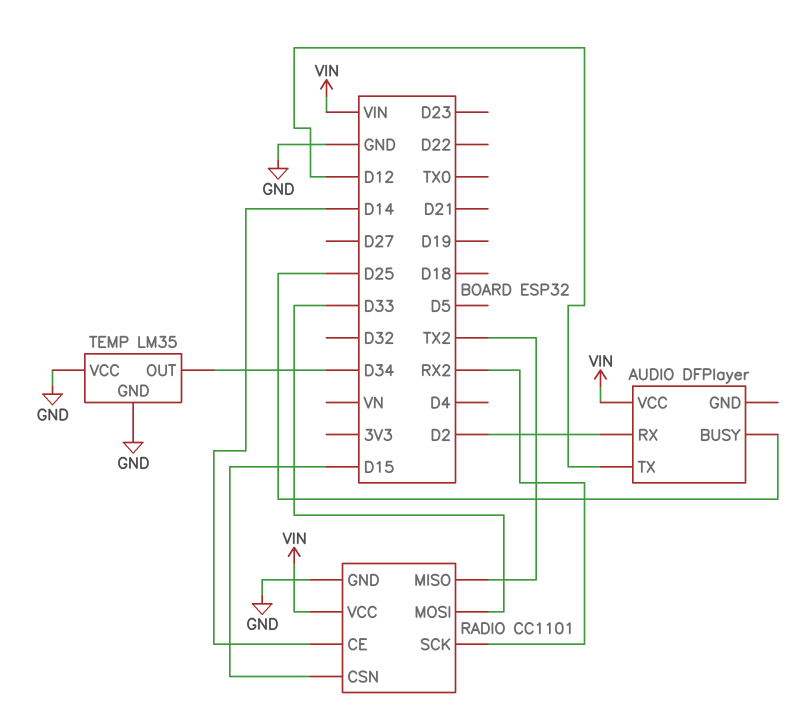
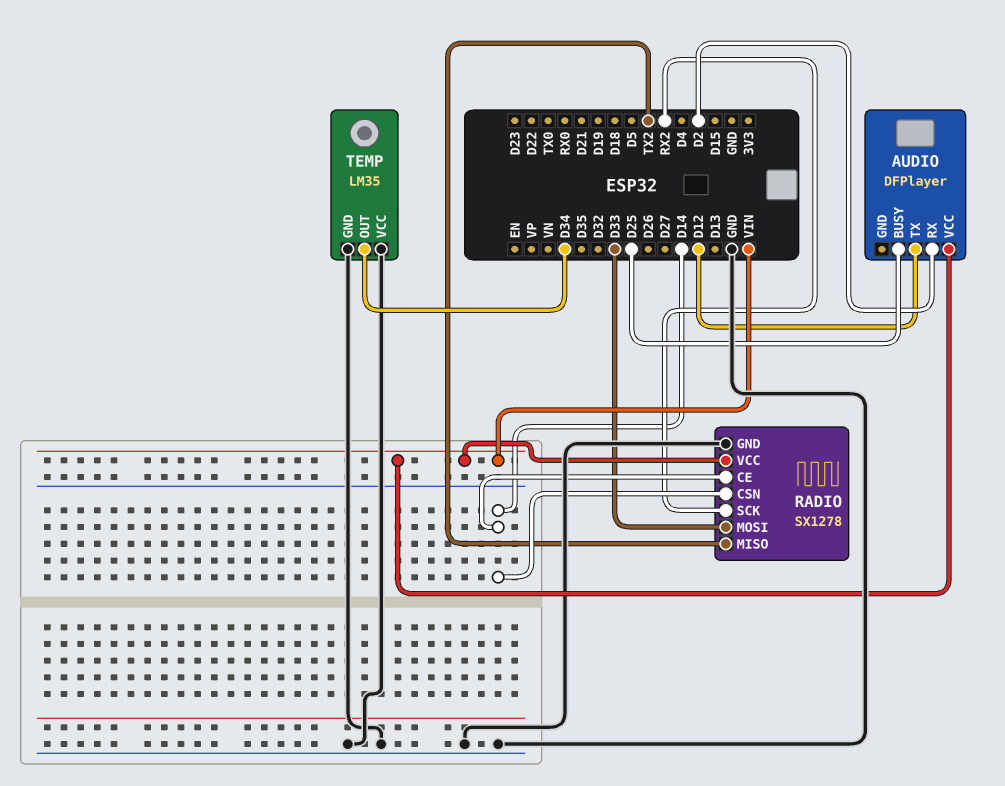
RADIO: CC1101 -> SX1278
RADIO pin CSN: D15 -> D14

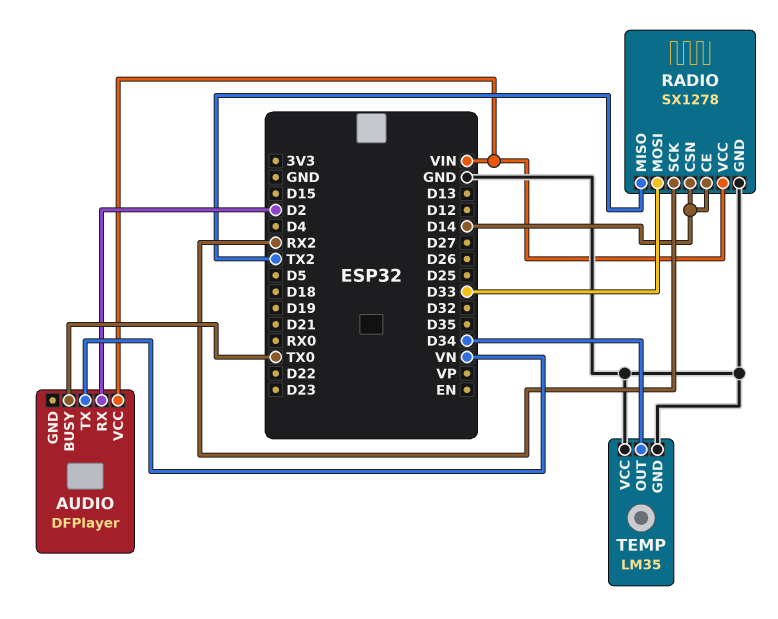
AUDIO pin BUSY: D25 -> TX0
AUDIO pin TX: D12 -> VN

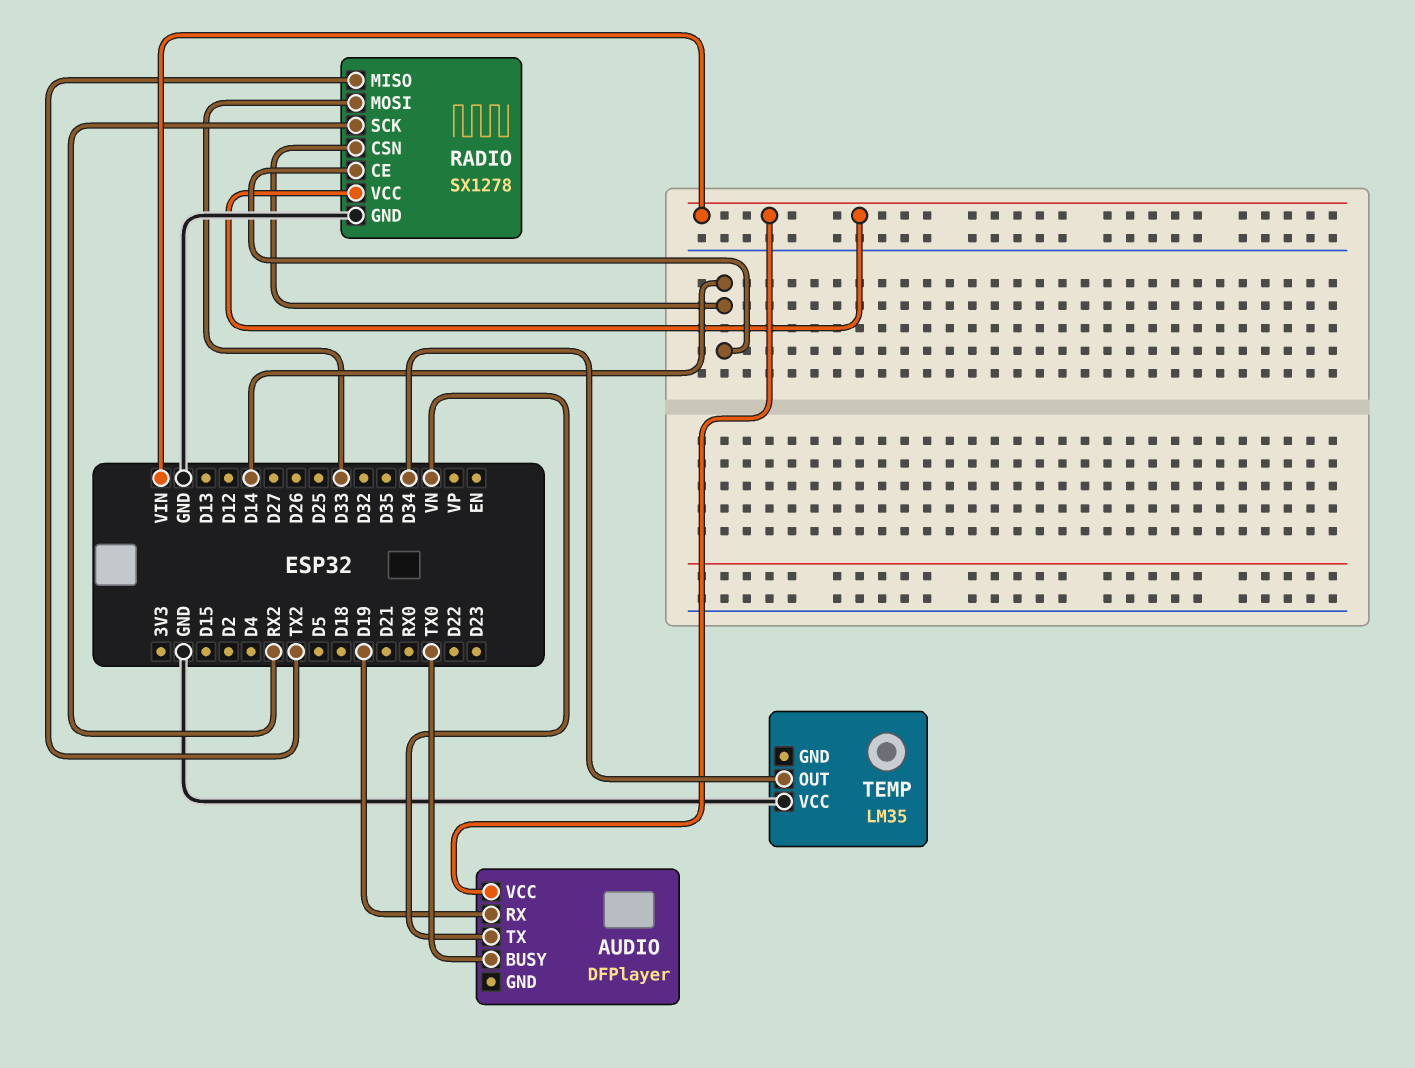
AUDIO pin RX: D2 -> D19
TEMP pin GND: GND -> none

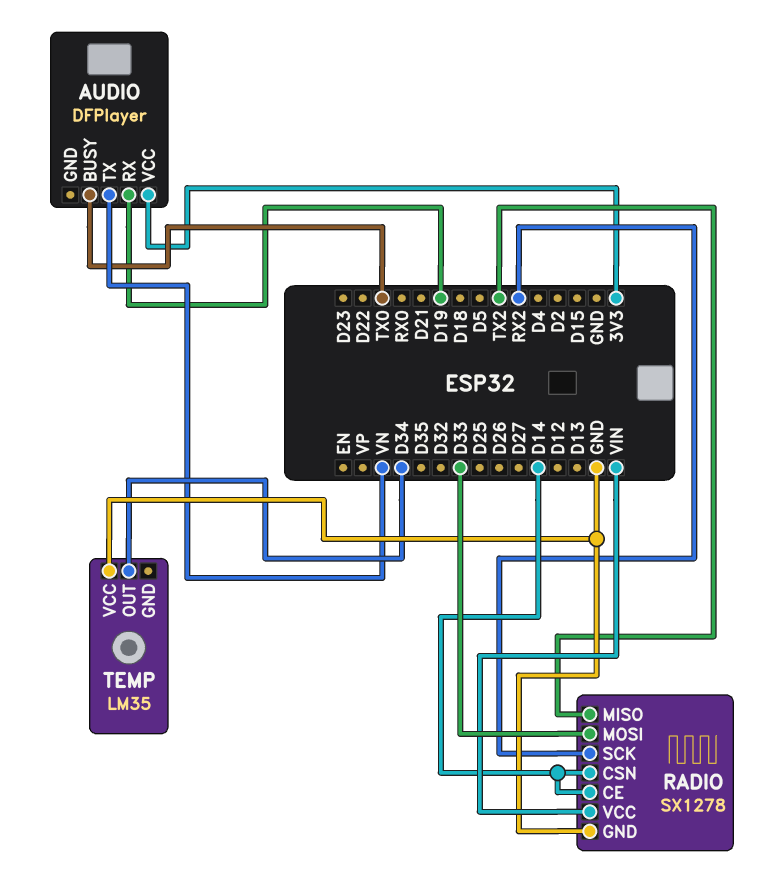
AUDIO pin VCC: VIN -> 3V3

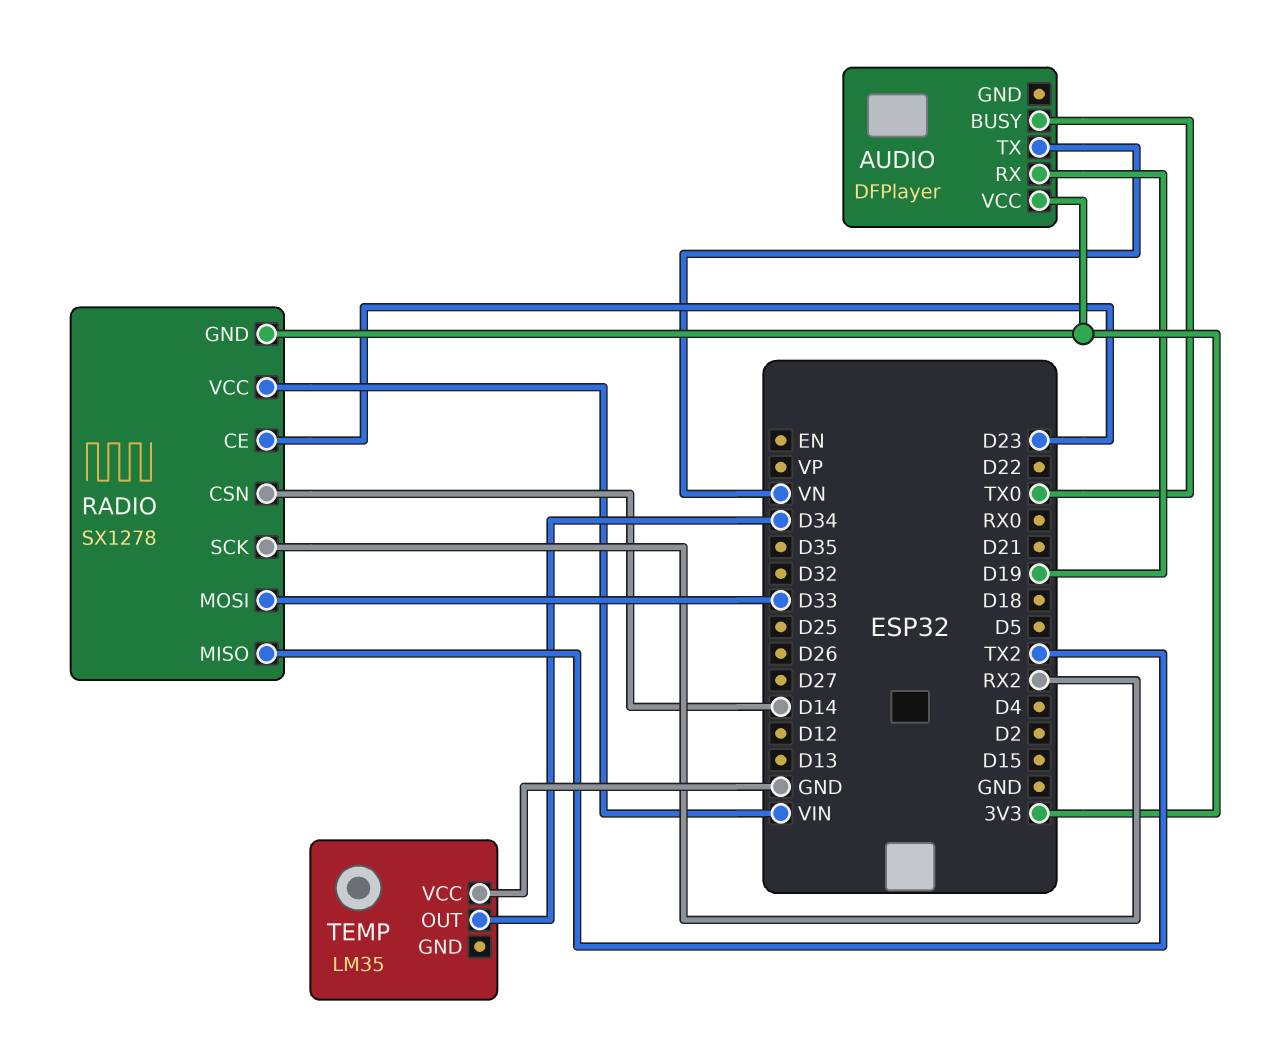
RADIO pin CE: D14 -> D23
RADIO pin GND: GND -> 3V3

